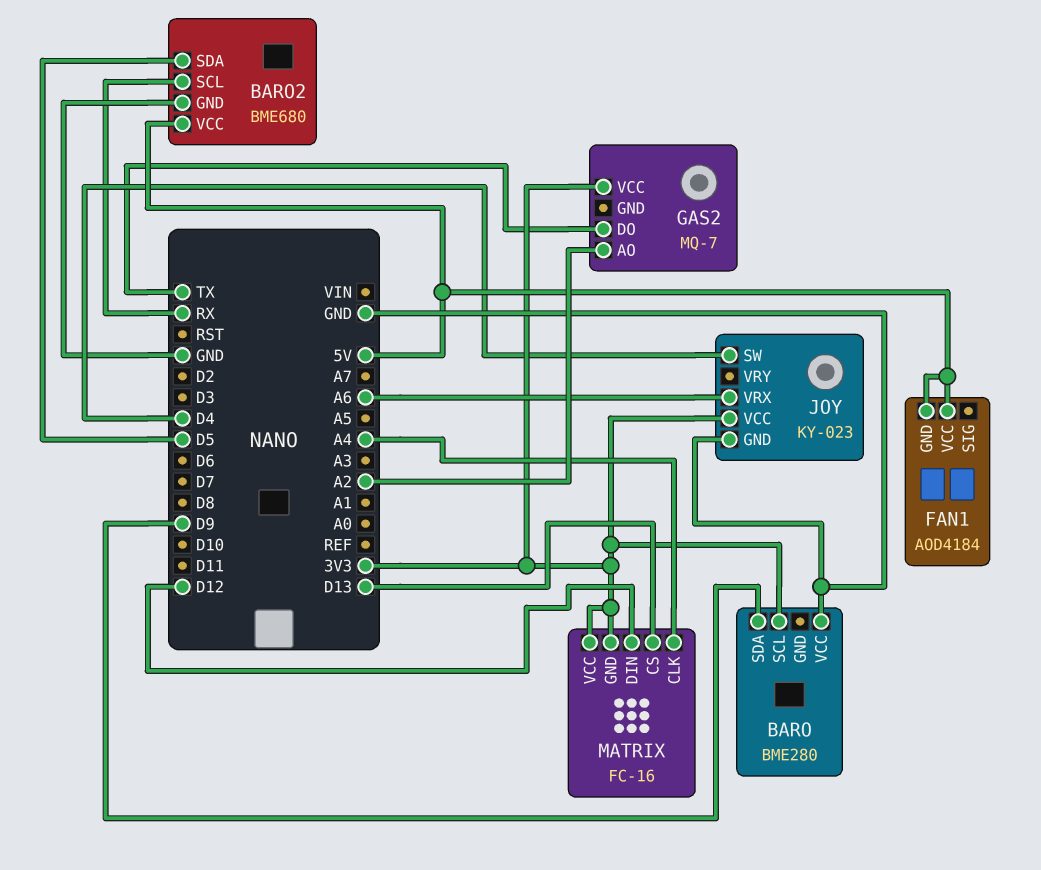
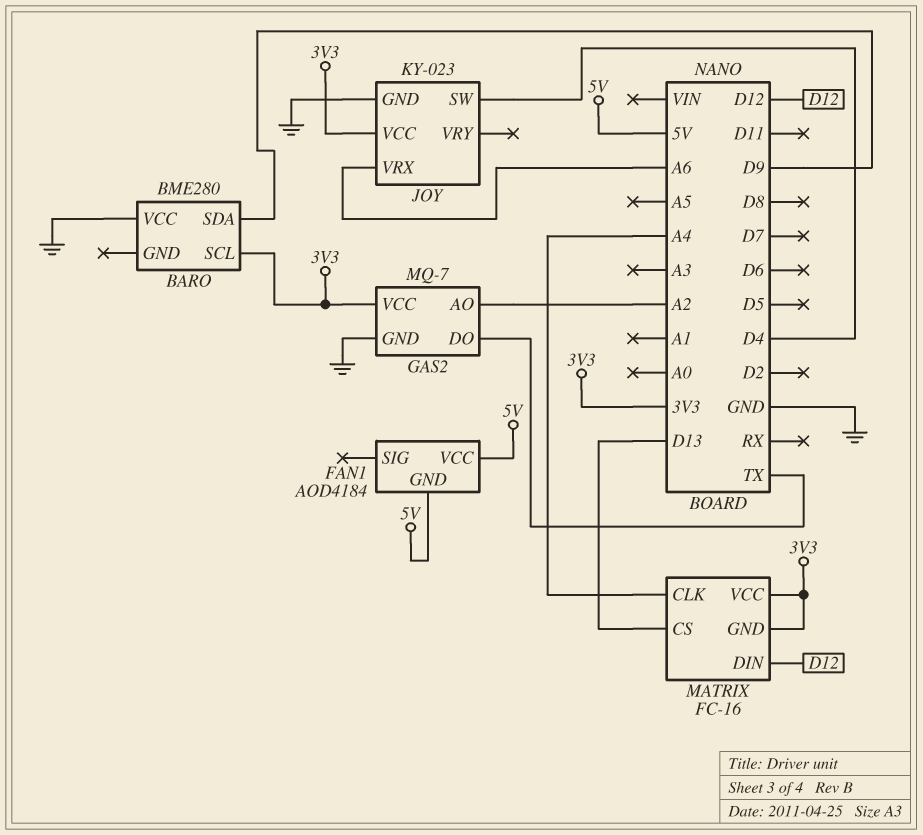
BARO2: BME680 -> none
BARO2 pin GND: GND -> none
BARO2 pin SCL: RX -> none
BARO2 pin SDA: D5 -> none
BARO2 pin VCC: 5V -> none
GAS2 pin GND: none -> GND

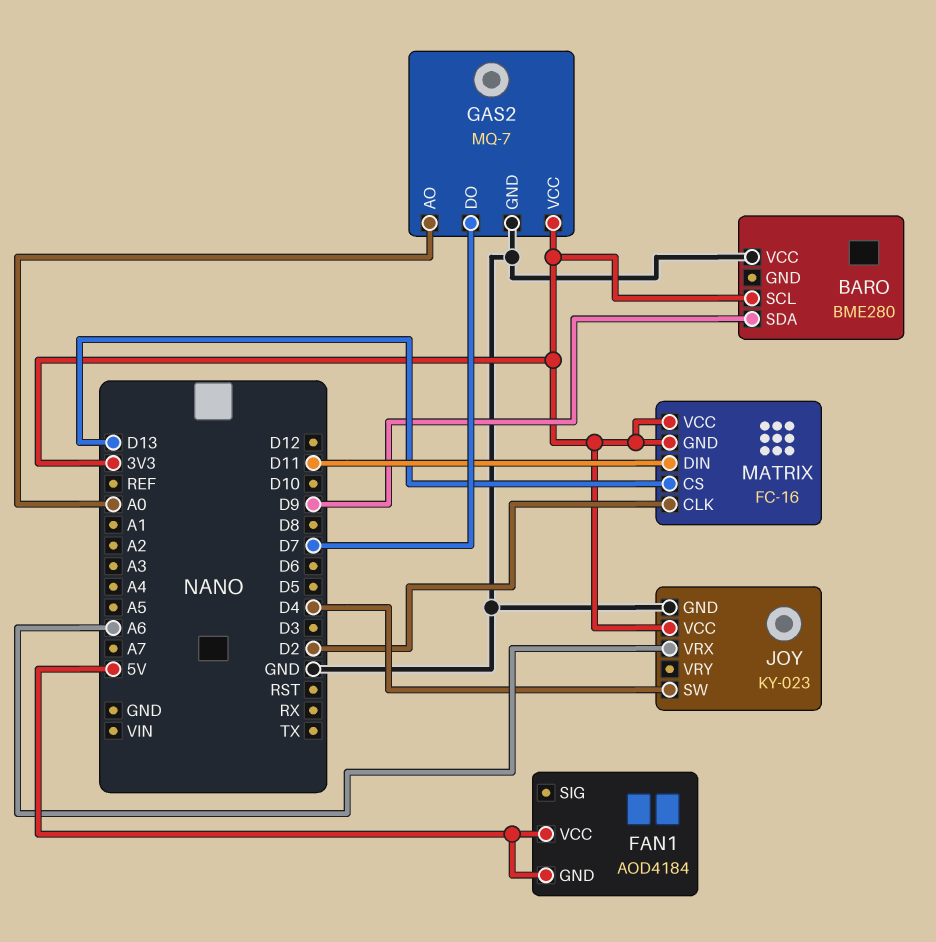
GAS2 pin AO: A2 -> A0
GAS2 pin DO: TX -> D7
MATRIX pin CLK: A4 -> D2
MATRIX pin DIN: D12 -> D11

